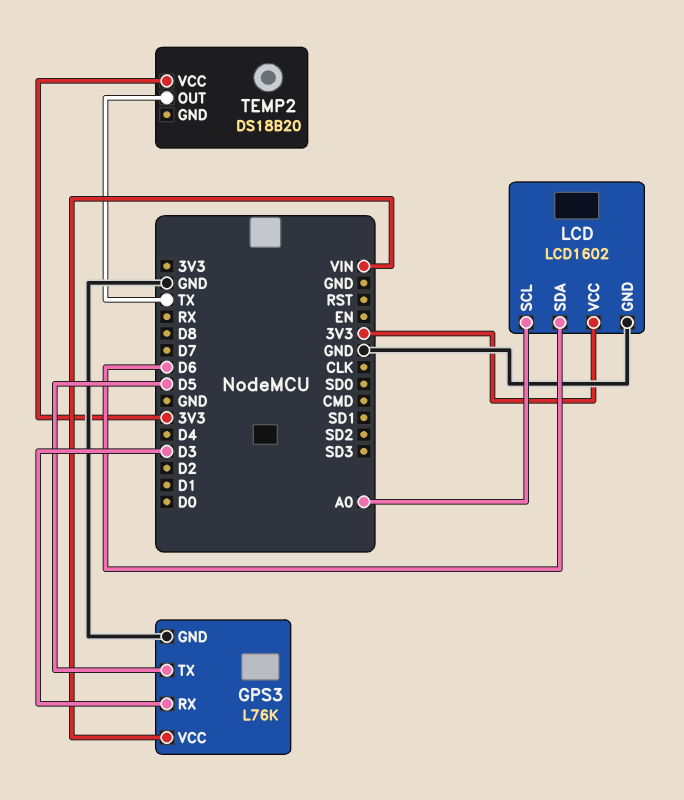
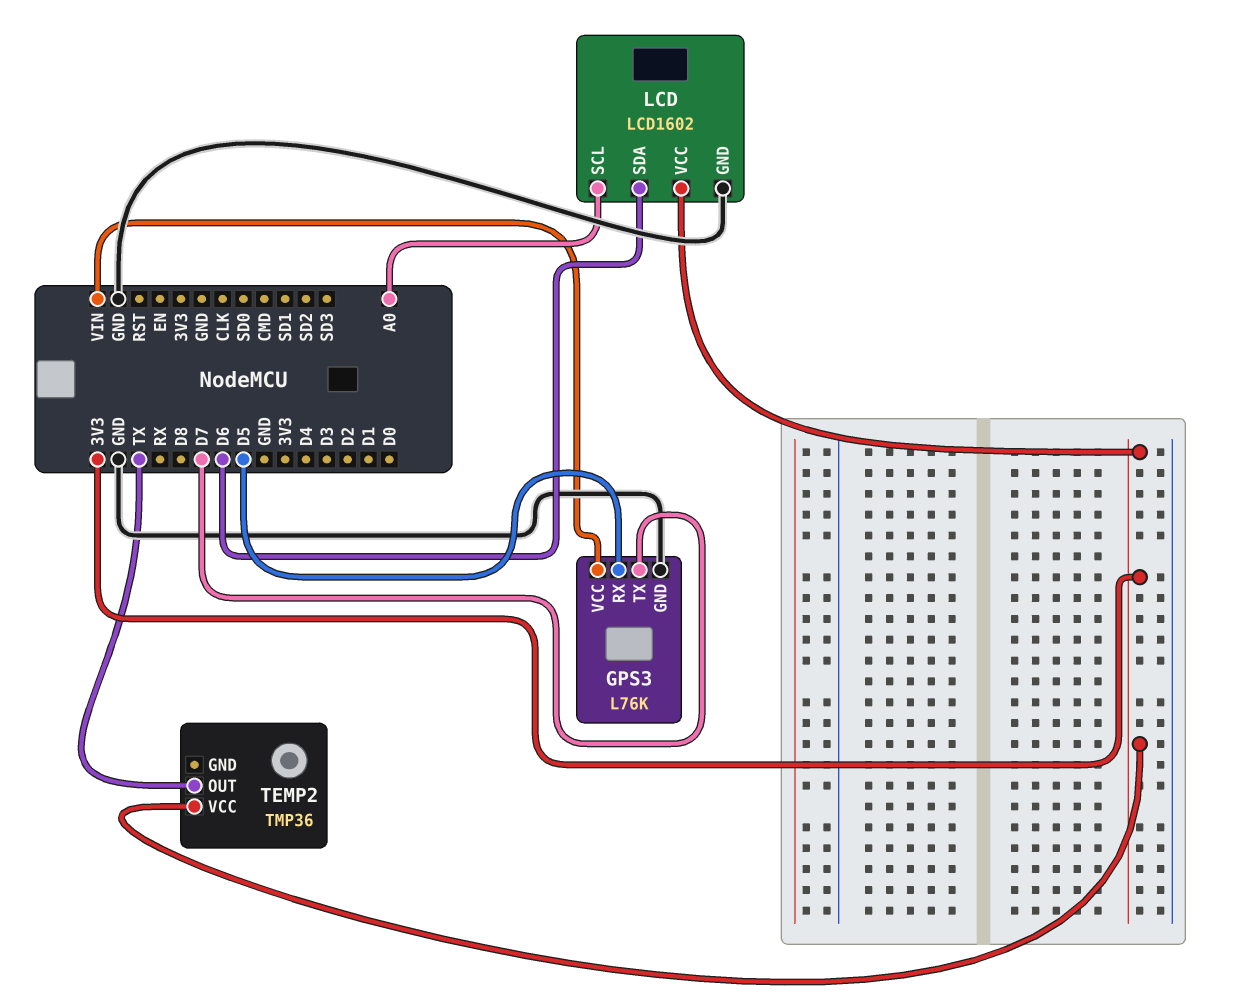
GPS3 pin RX: D3 -> D5
GPS3 pin TX: D5 -> D7
TEMP2: DS18B20 -> TMP36

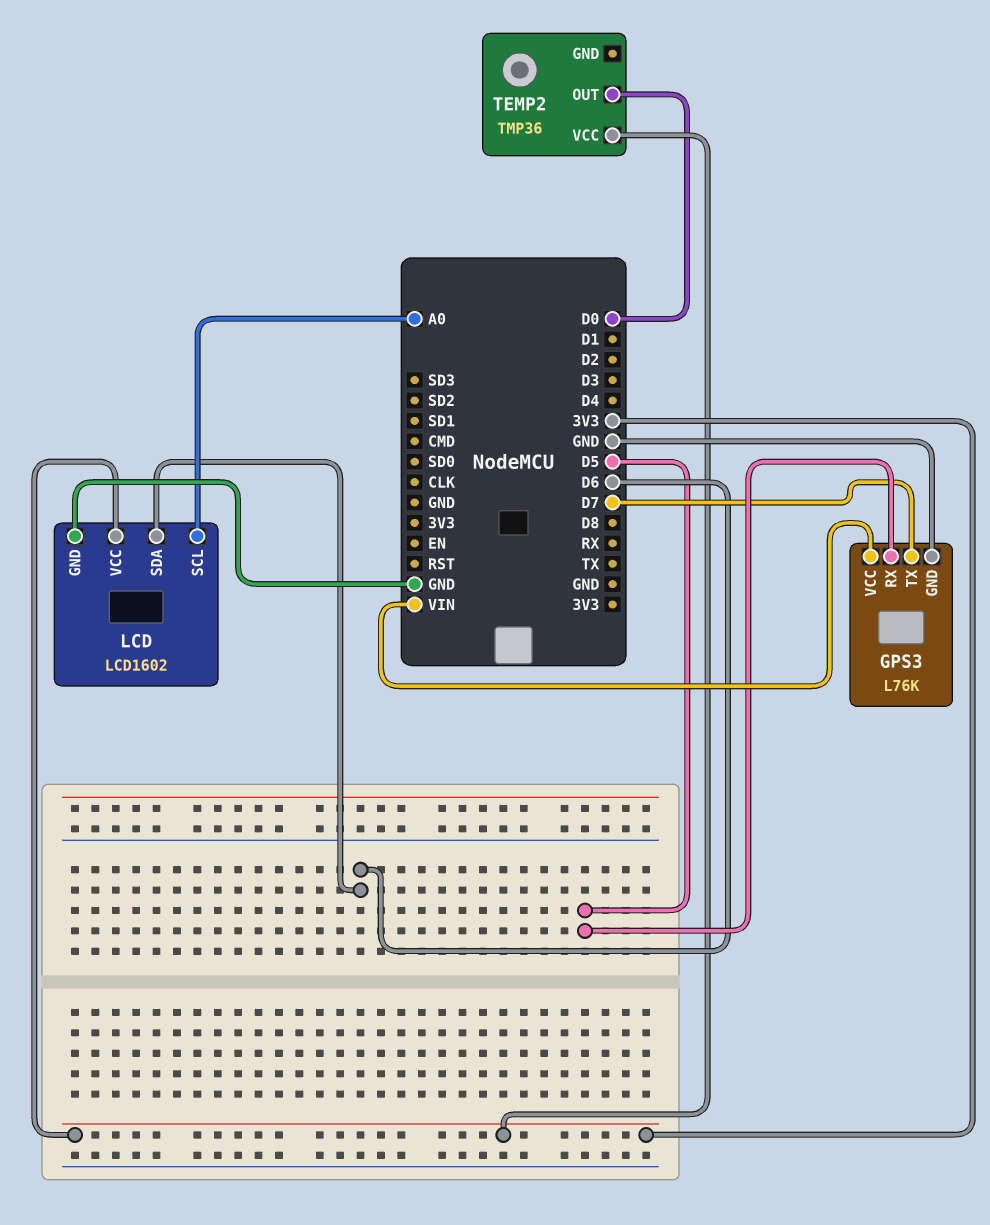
TEMP2 pin OUT: TX -> D0

